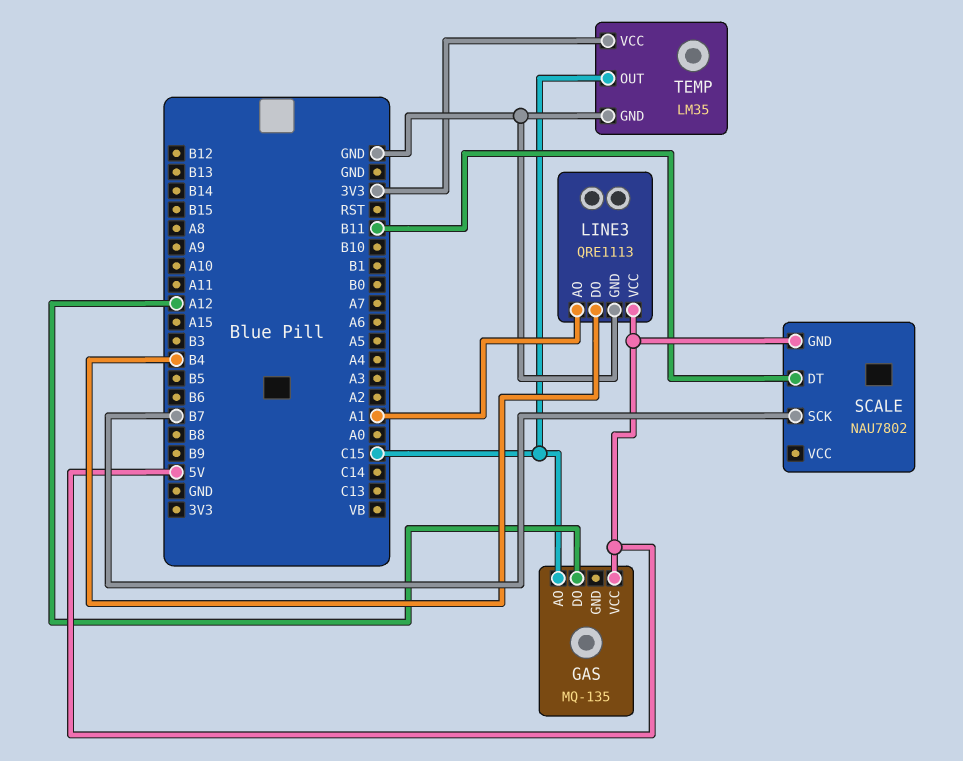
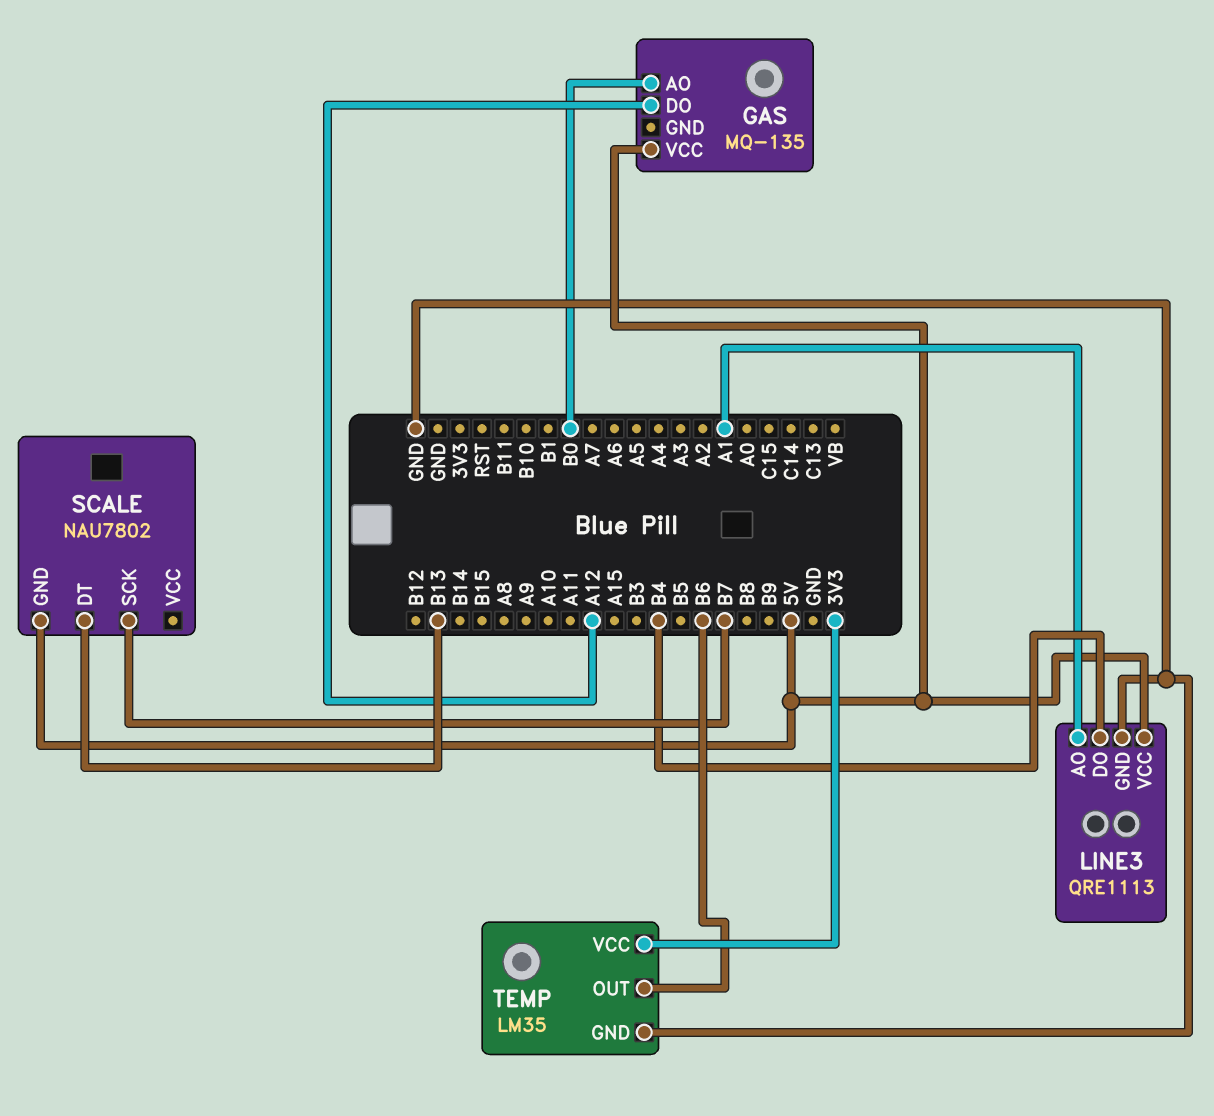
GAS pin AO: C15 -> B0
SCALE pin DT: B11 -> B13
TEMP pin OUT: C15 -> B6

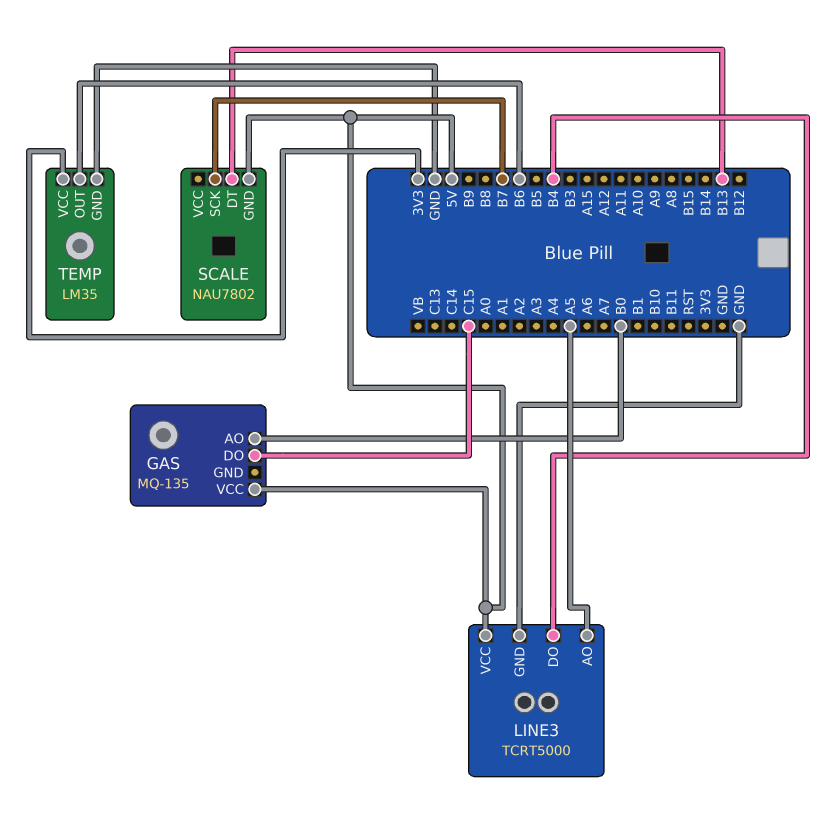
GAS pin DO: A12 -> C15
LINE3: QRE1113 -> TCRT5000
LINE3 pin AO: A1 -> A5

